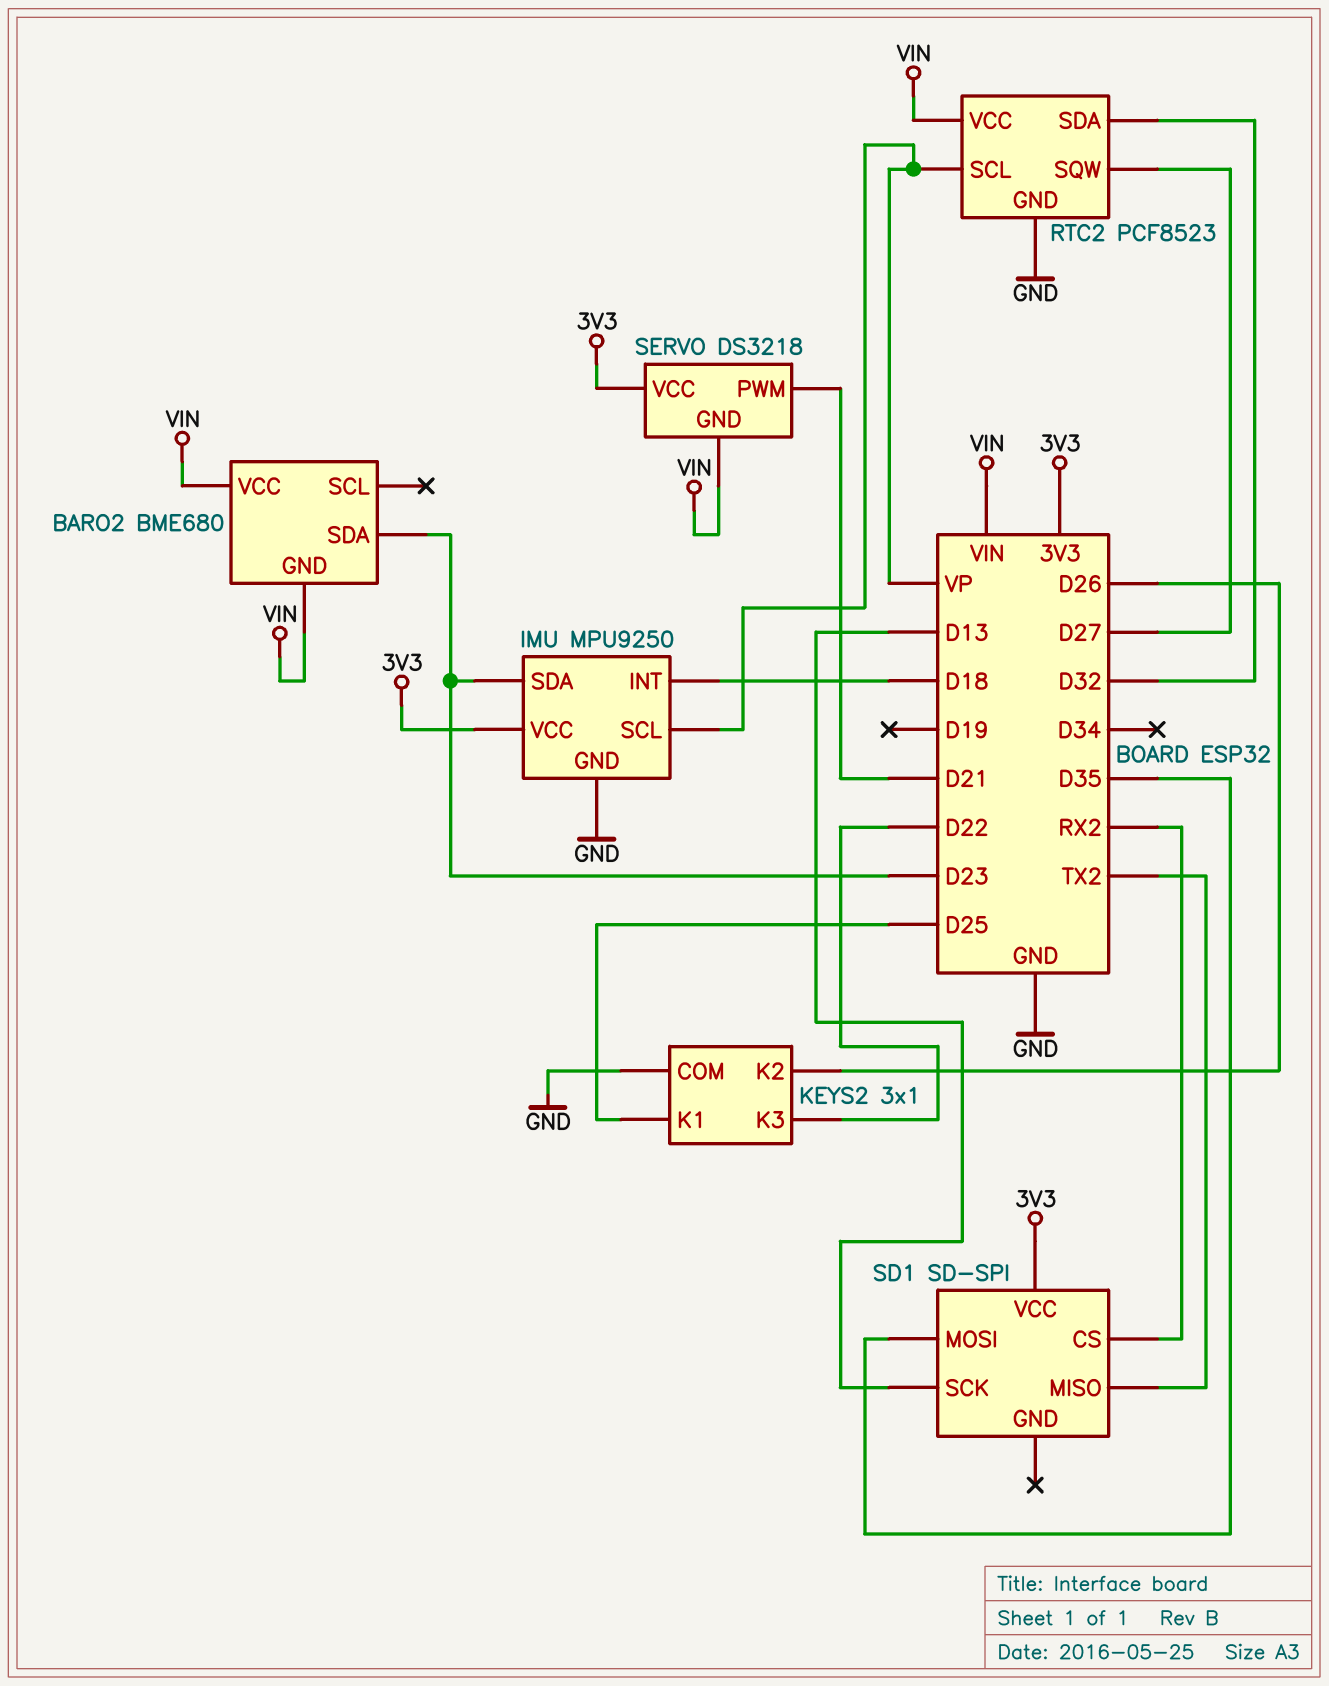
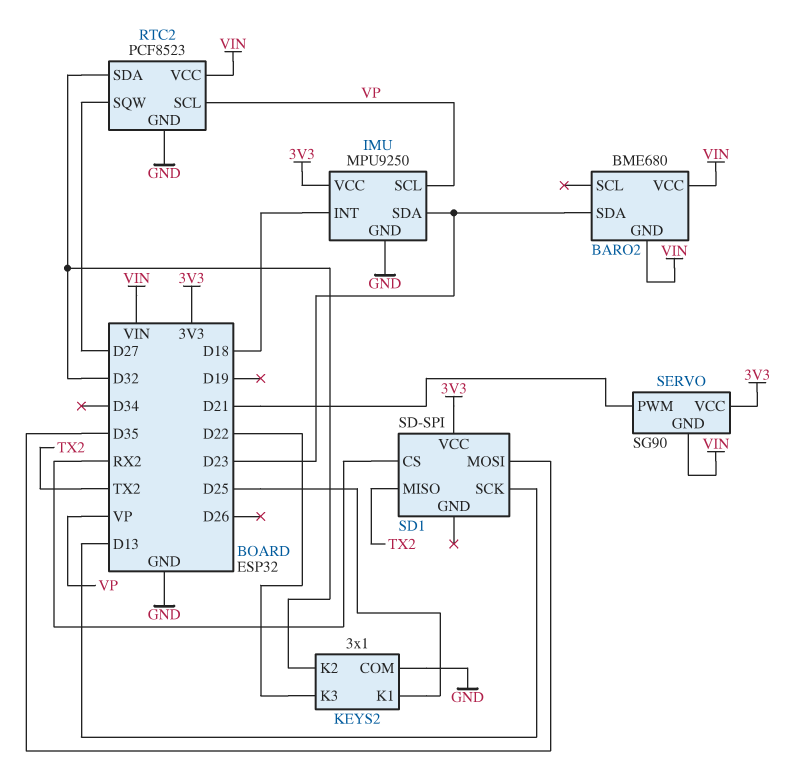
KEYS2 pin K2: D26 -> D32
SERVO: DS3218 -> SG90

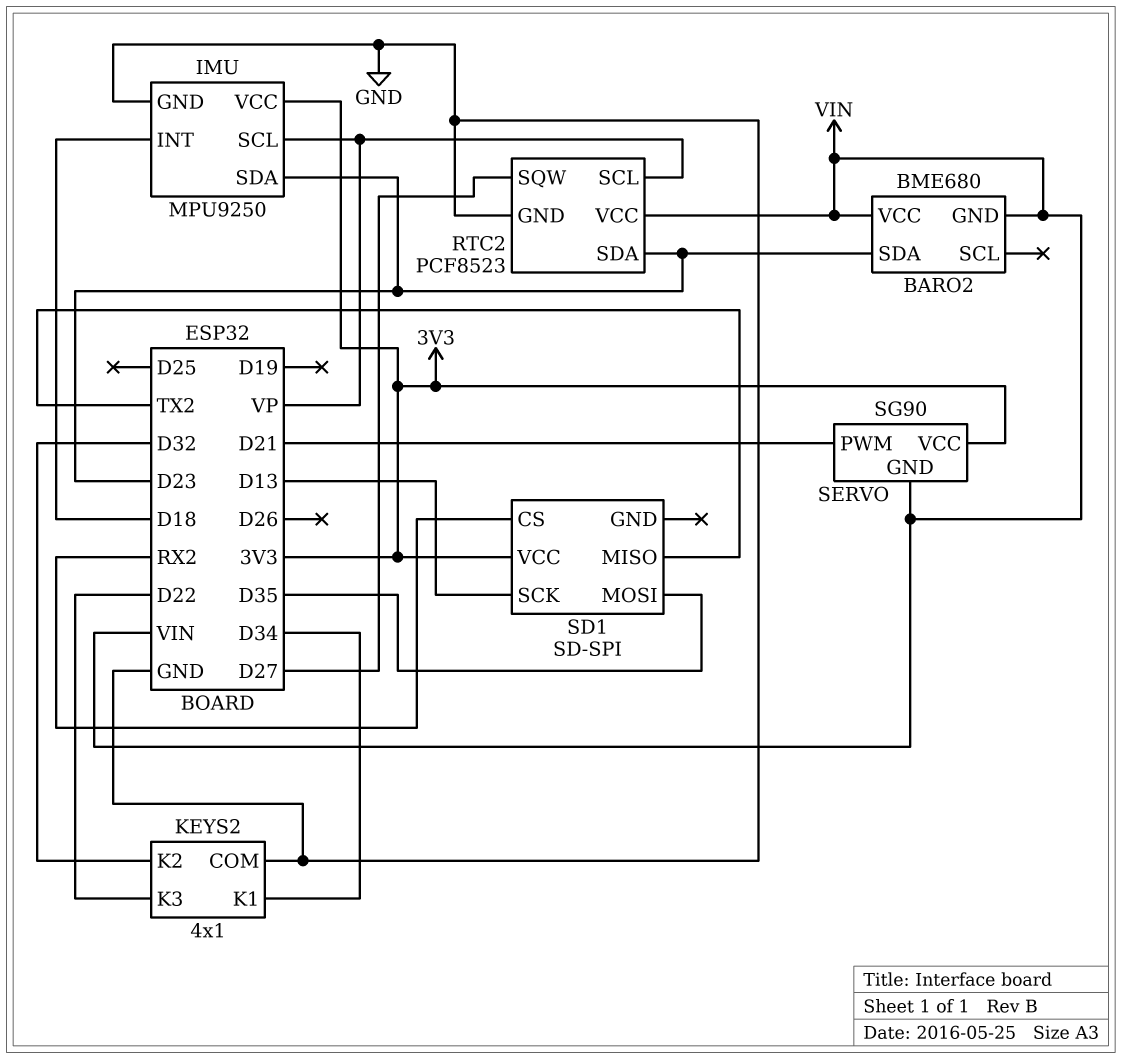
KEYS2: 3x1 -> 4x1
KEYS2 pin K1: D25 -> D34
RTC2 pin SDA: D32 -> D23

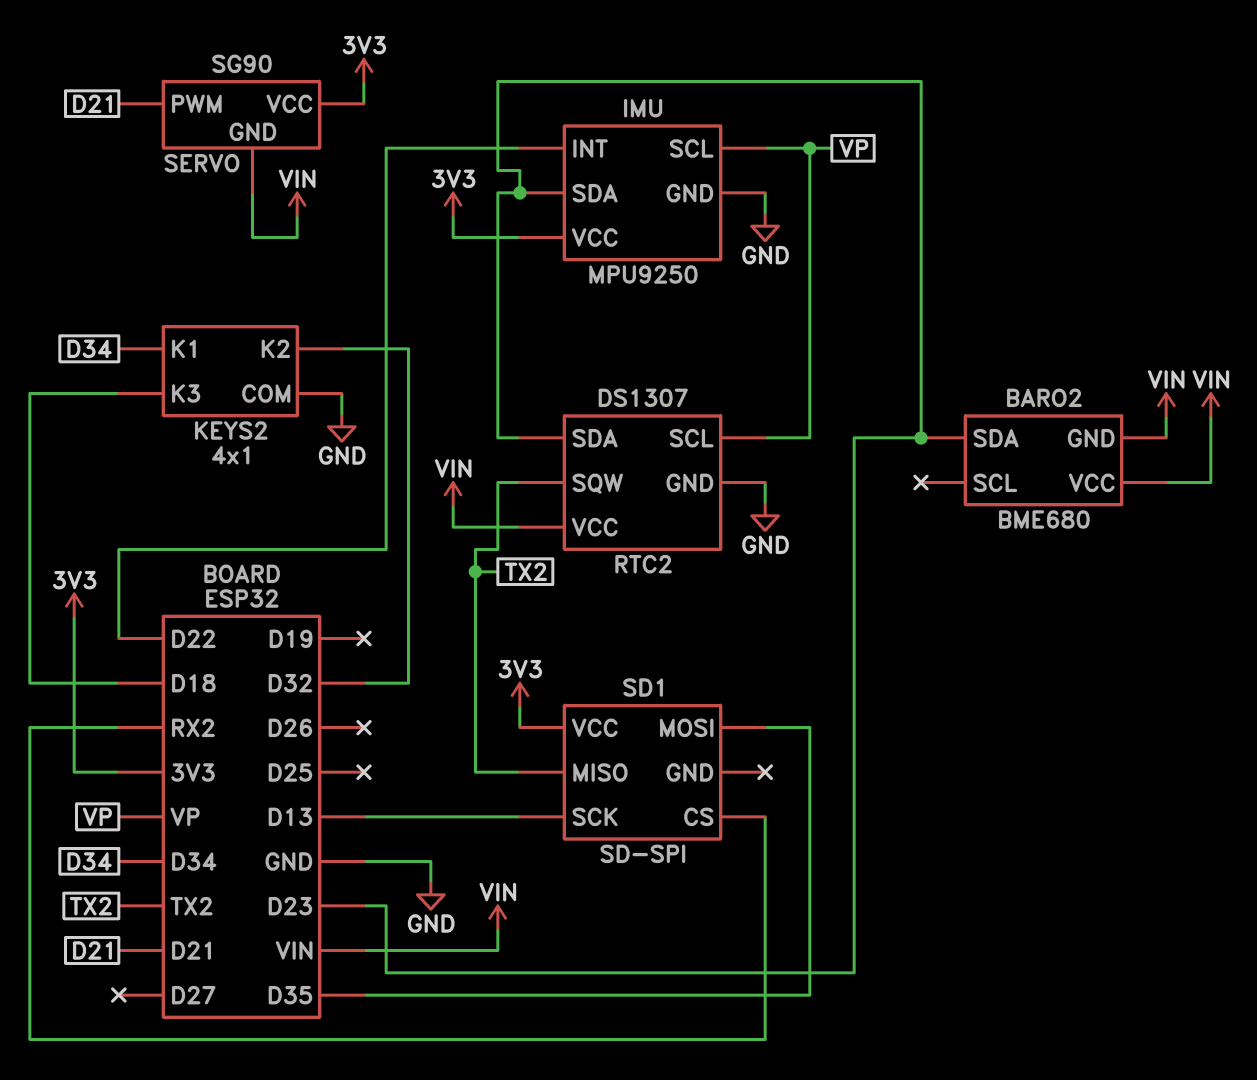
IMU pin INT: D18 -> D22
KEYS2 pin K3: D22 -> D18
RTC2: PCF8523 -> DS1307
RTC2 pin SQW: D27 -> TX2

